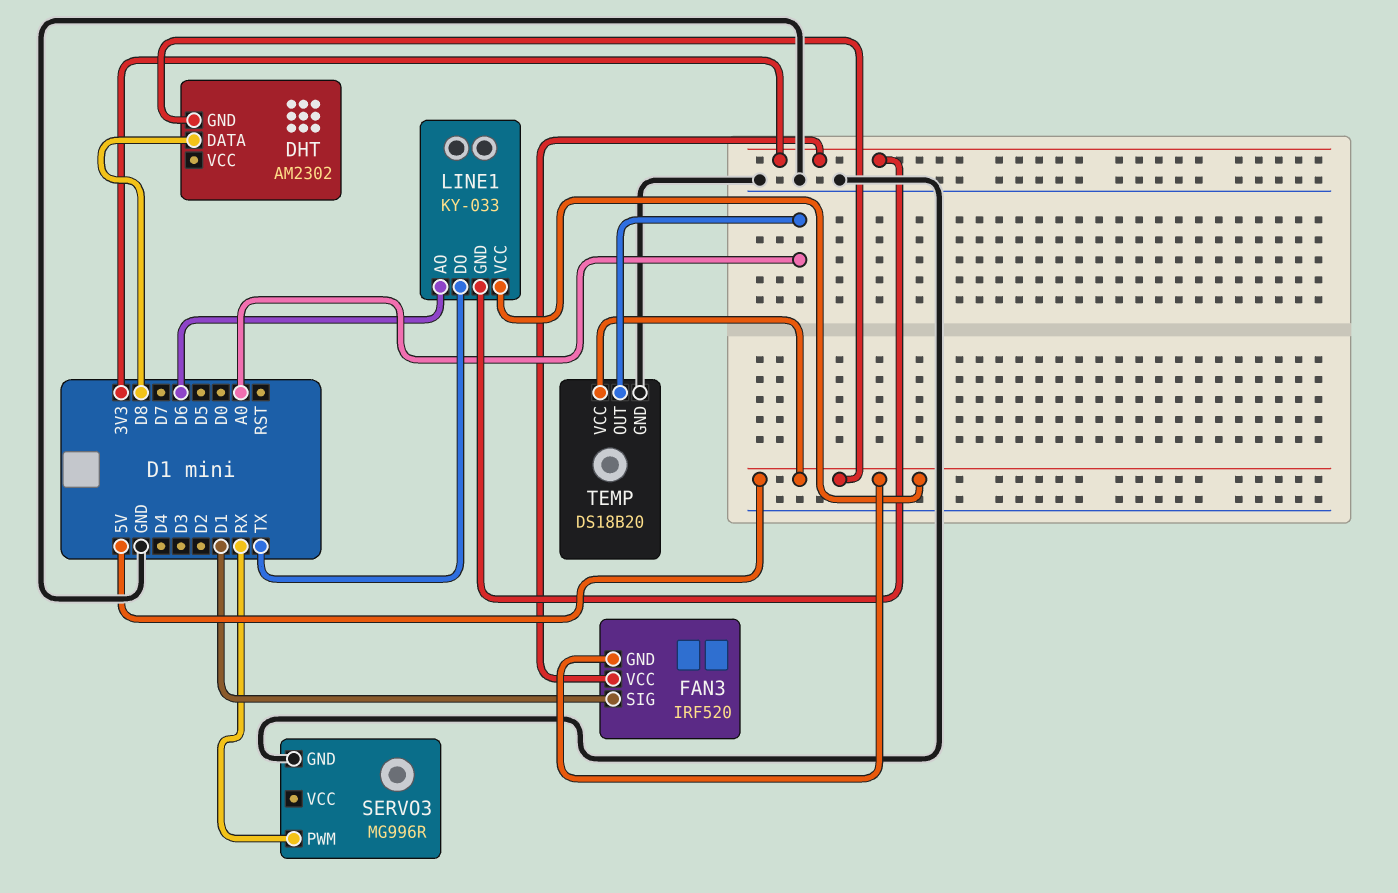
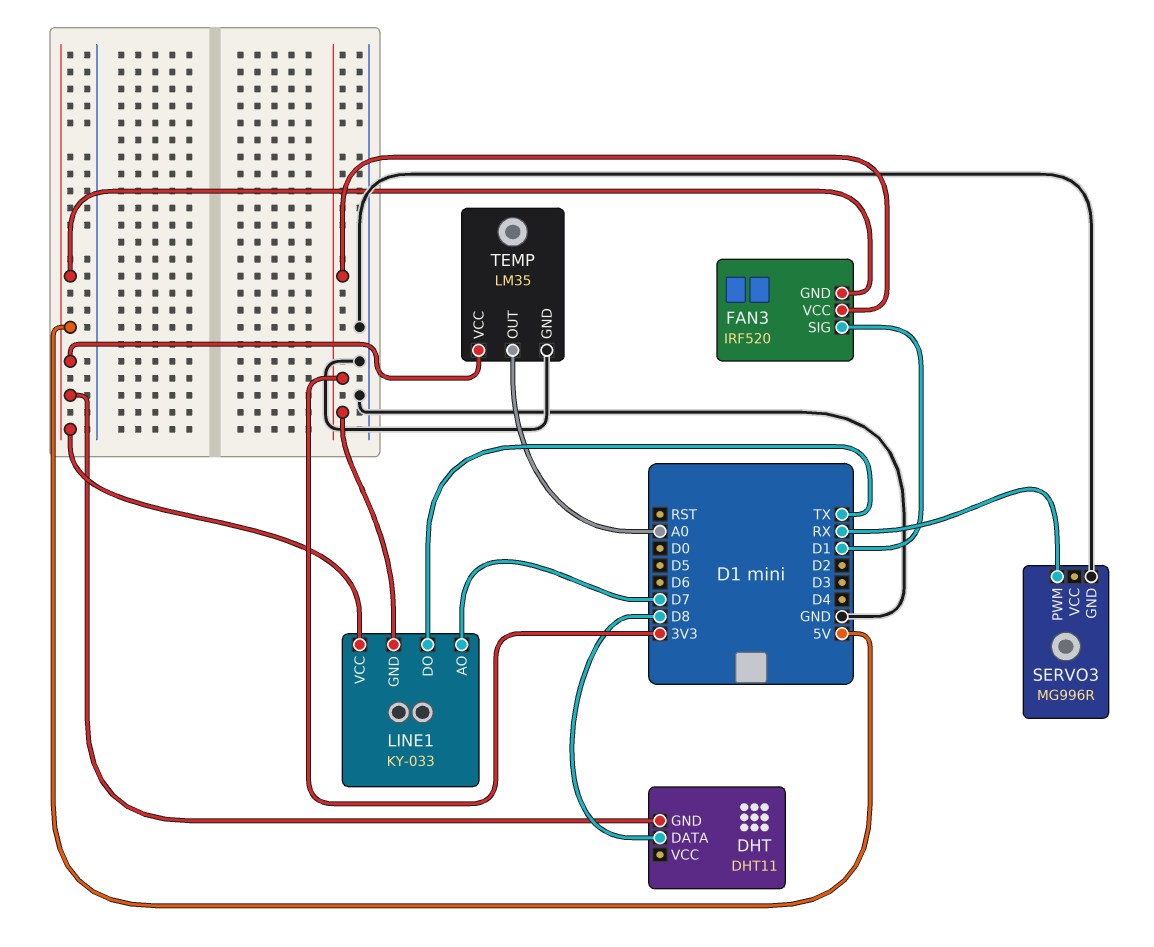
DHT: AM2302 -> DHT11
LINE1 pin AO: D6 -> D7
TEMP: DS18B20 -> LM35

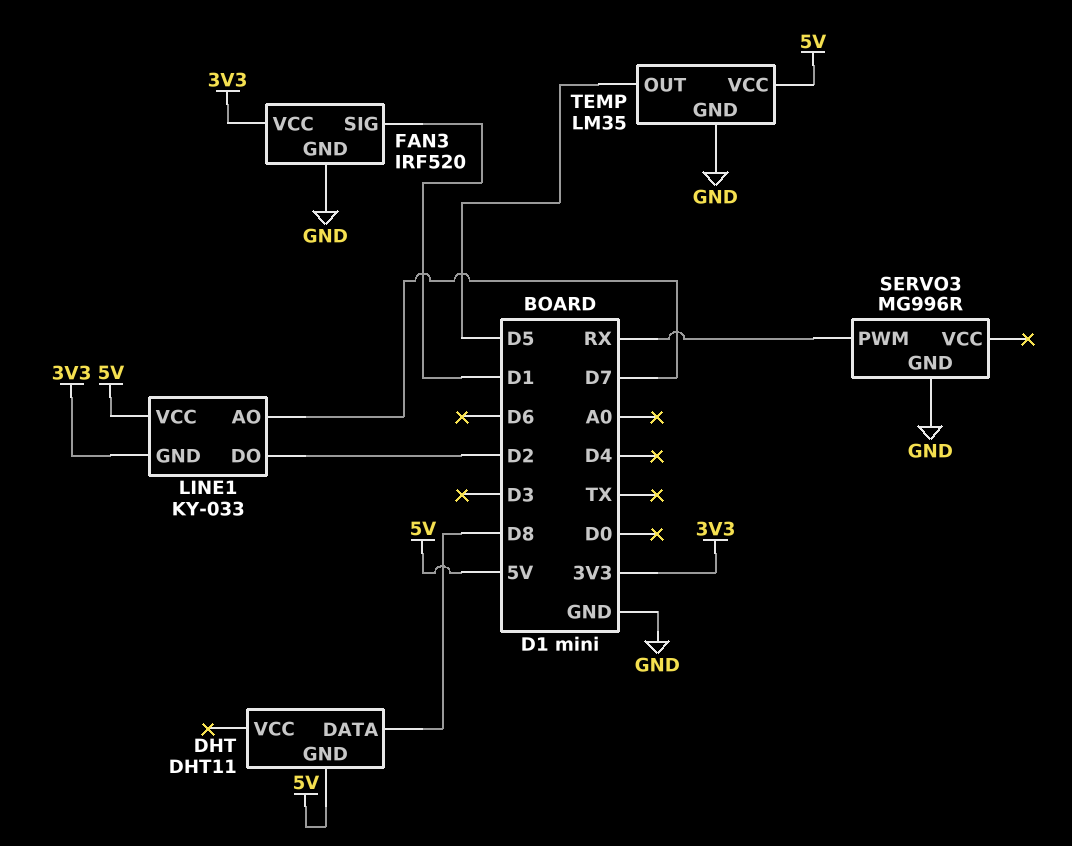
FAN3 pin GND: 5V -> GND
LINE1 pin DO: TX -> D2
TEMP pin OUT: A0 -> D5

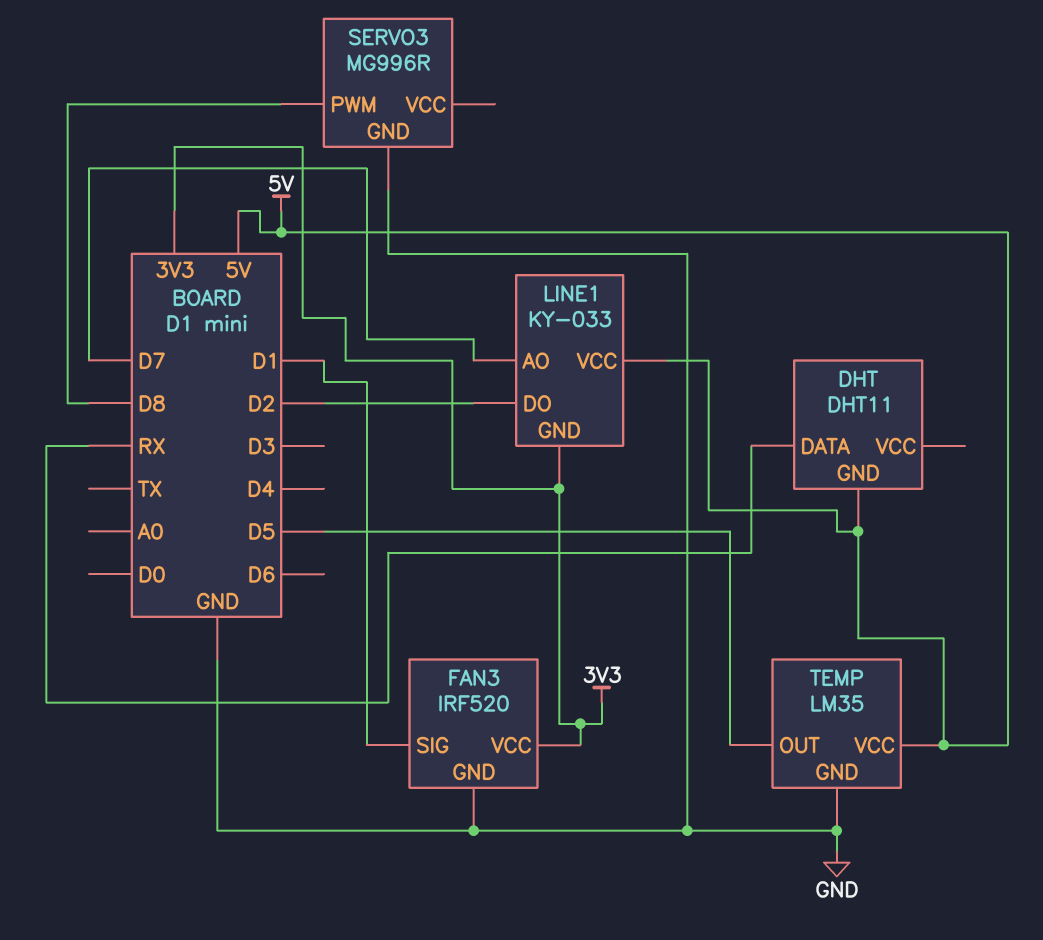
DHT pin DATA: D8 -> RX
SERVO3 pin PWM: RX -> D8

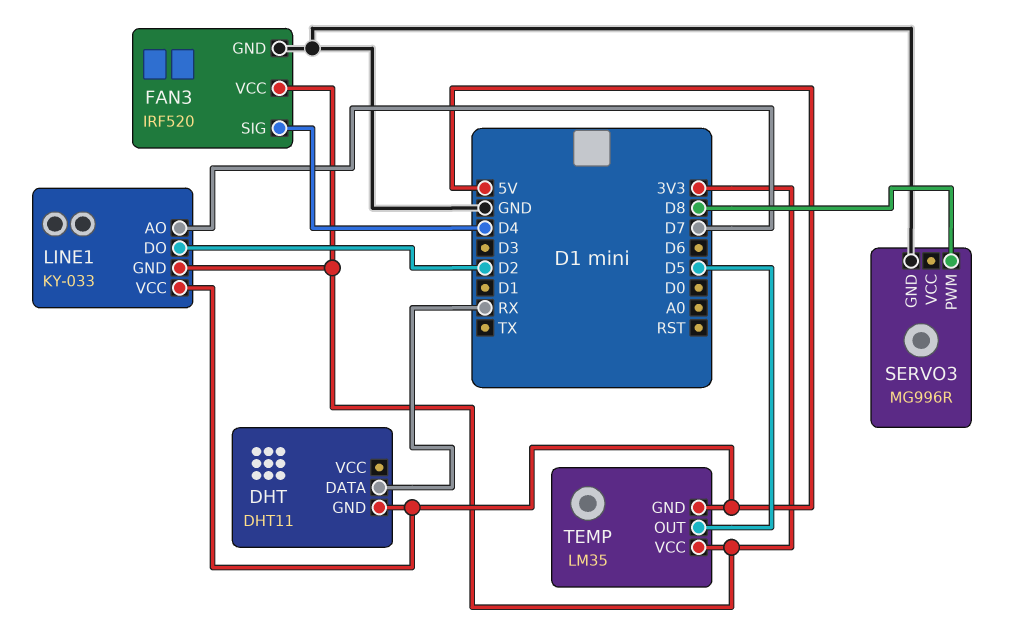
FAN3 pin SIG: D1 -> D4
TEMP pin GND: GND -> 5V
TEMP pin VCC: 5V -> 3V3

